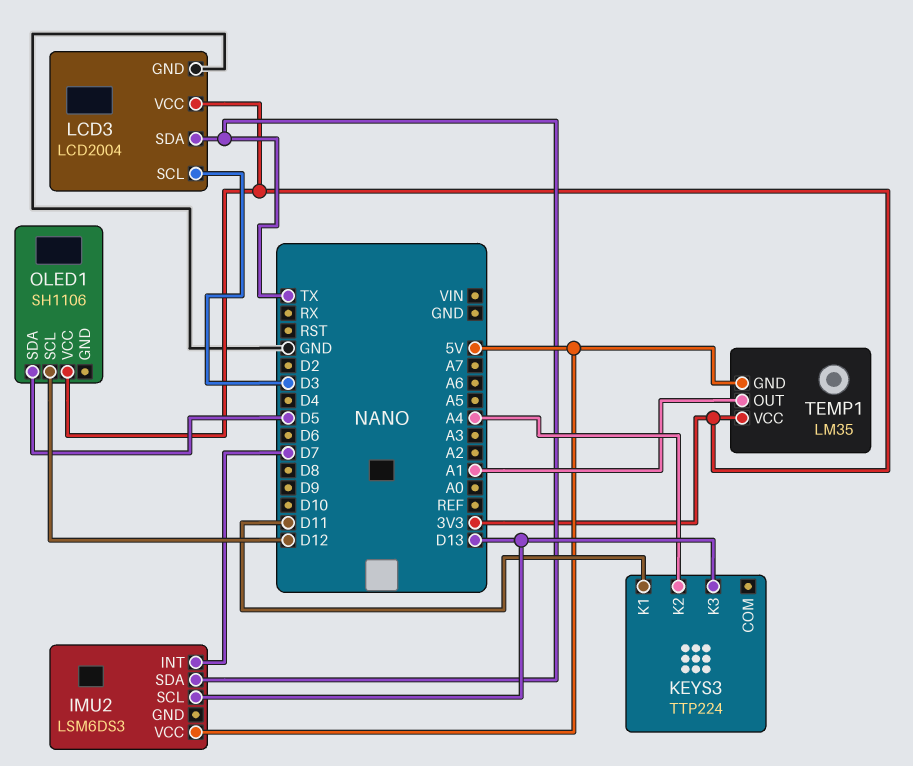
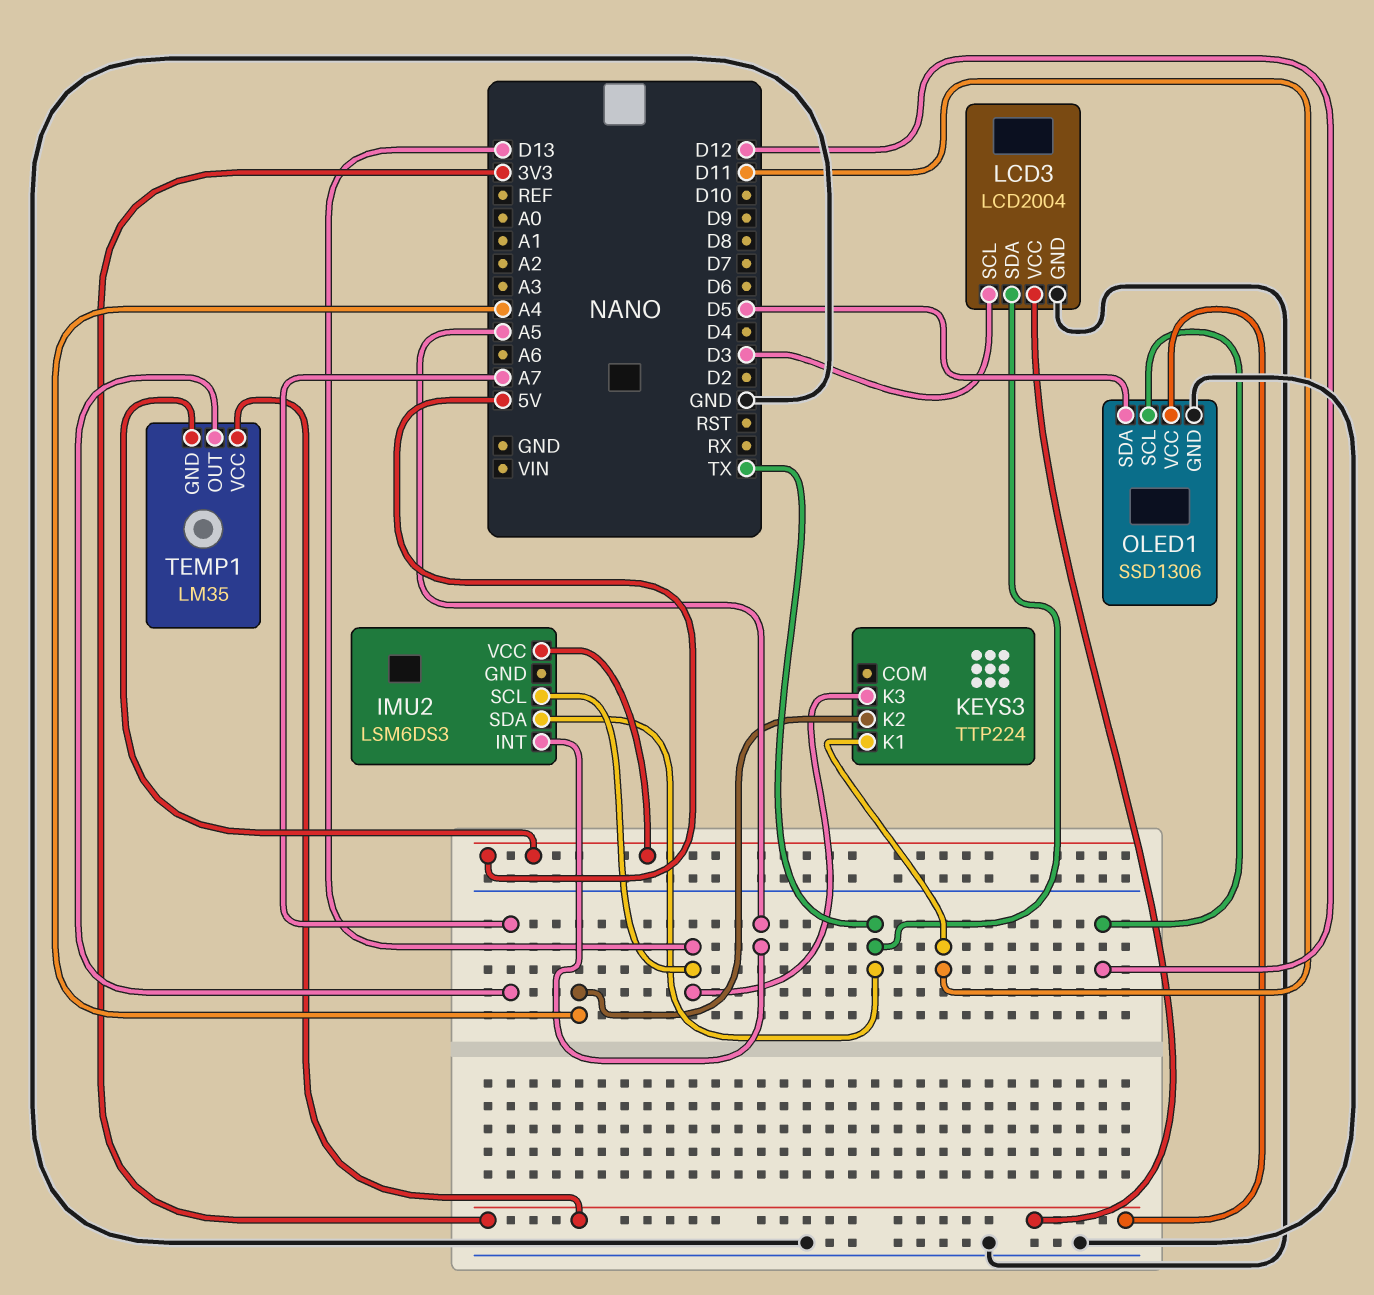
IMU2 pin INT: D7 -> A5
OLED1: SH1106 -> SSD1306
OLED1 pin GND: none -> GND
TEMP1 pin OUT: A1 -> A7

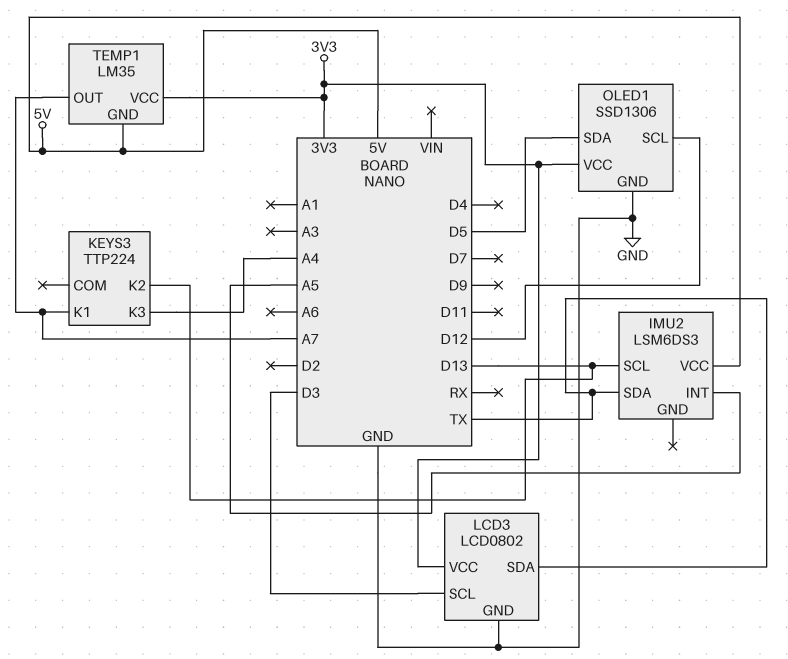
KEYS3 pin K1: D11 -> A7
KEYS3 pin K2: A4 -> D13
KEYS3 pin K3: D13 -> A4
LCD3: LCD2004 -> LCD0802

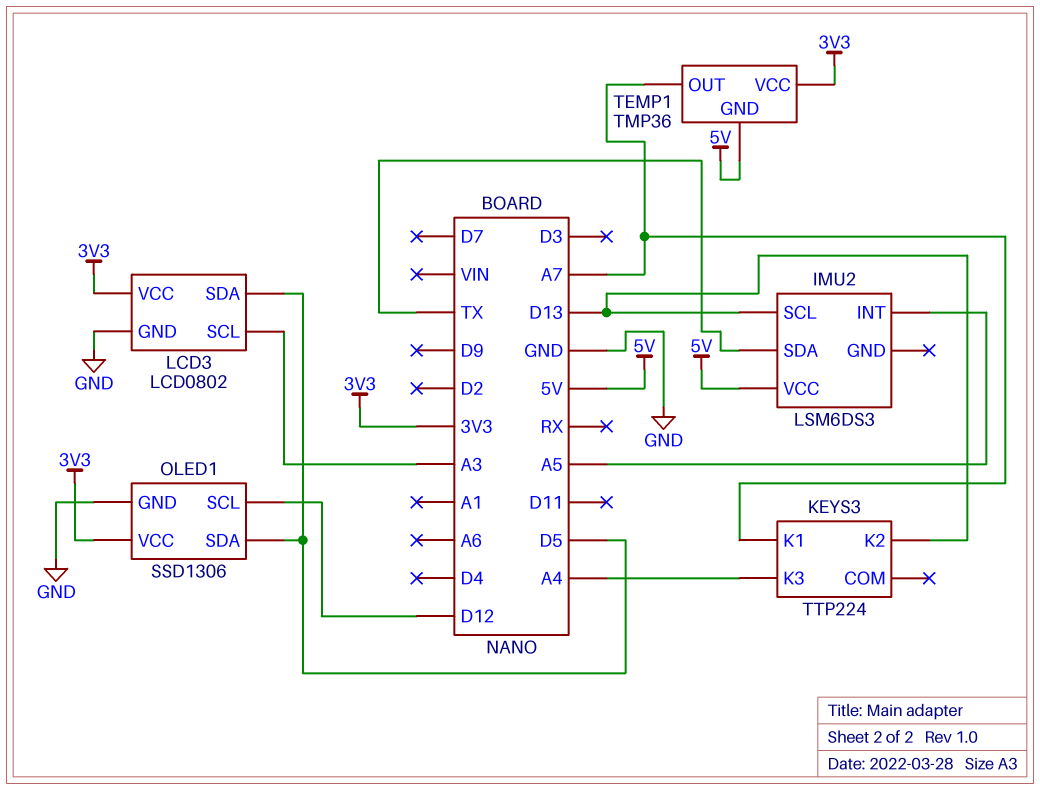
LCD3 pin SCL: D3 -> A3
LCD3 pin SDA: TX -> D5
TEMP1: LM35 -> TMP36

